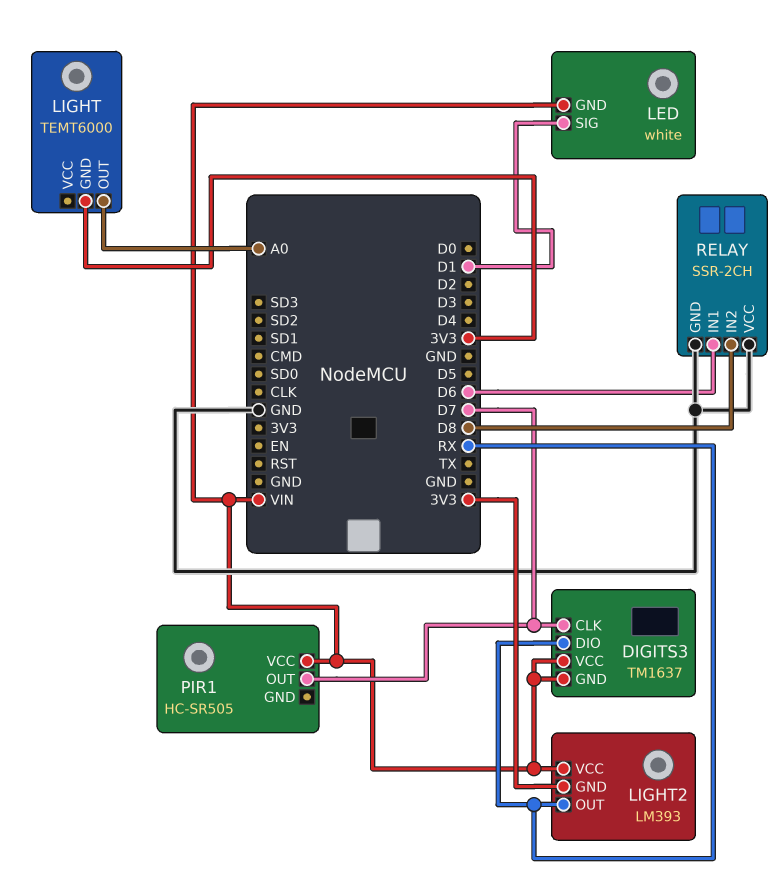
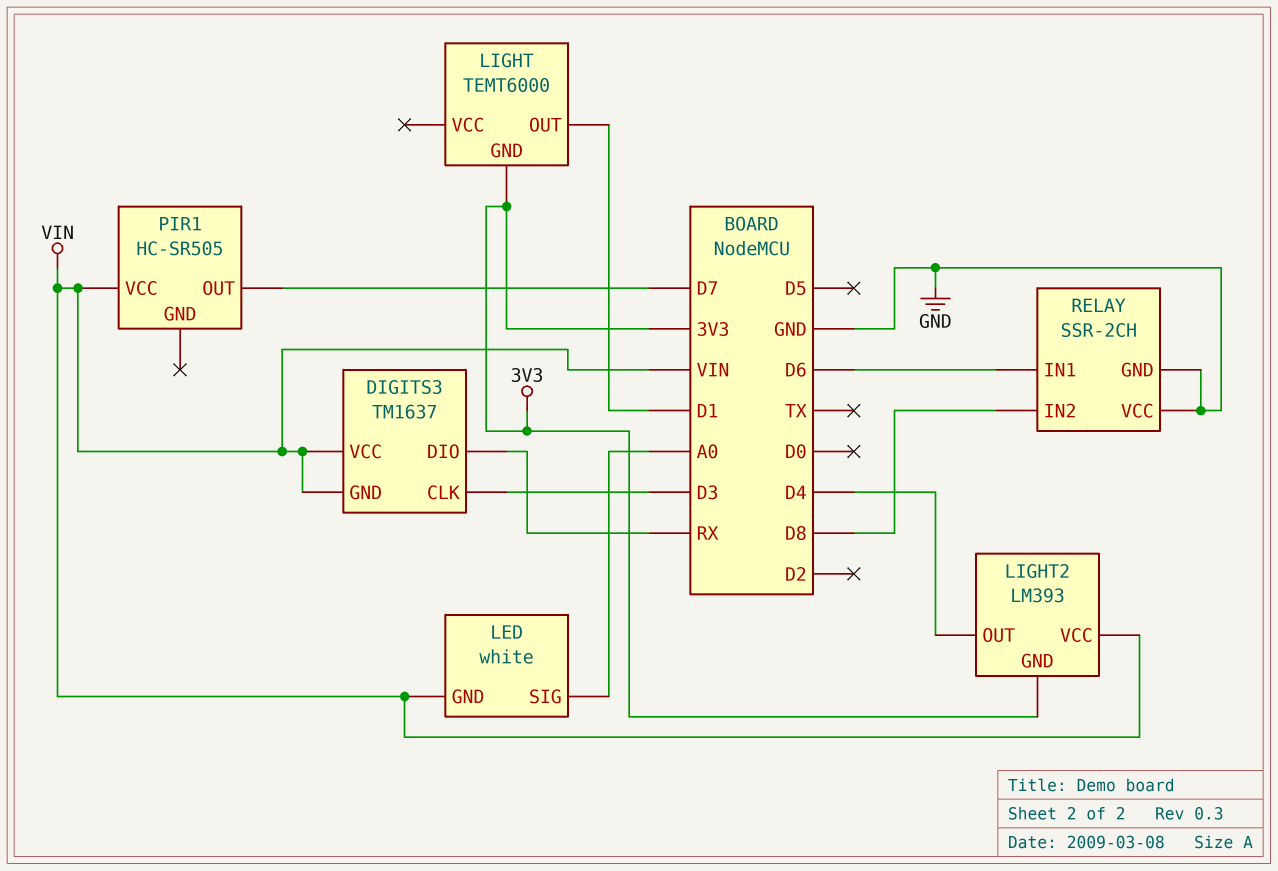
DIGITS3 pin CLK: D7 -> D3
LED pin SIG: D1 -> A0
LIGHT pin OUT: A0 -> D1
LIGHT2 pin OUT: RX -> D4

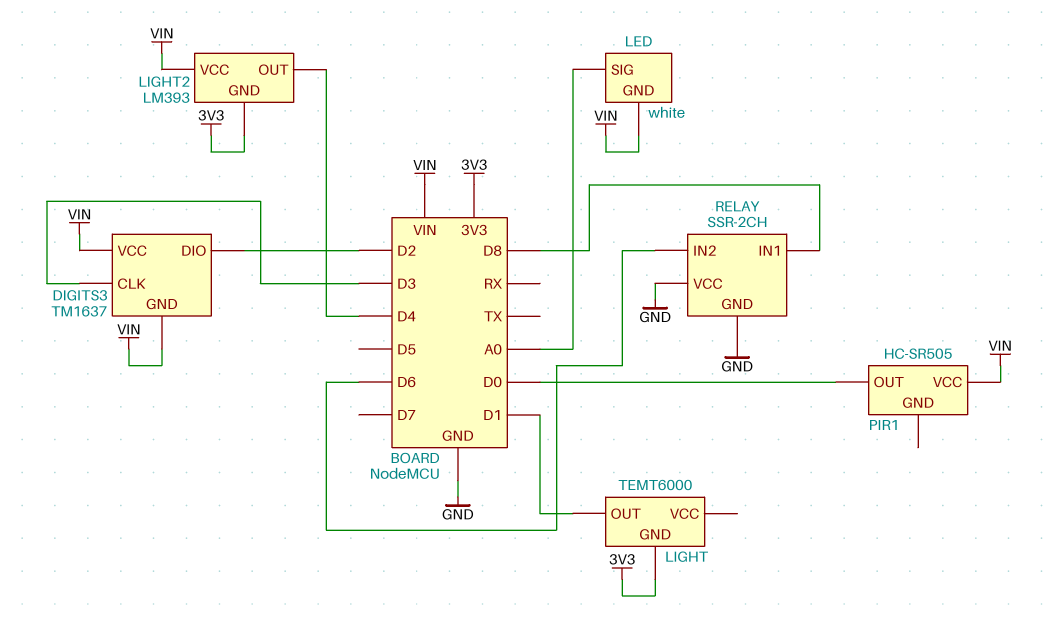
DIGITS3 pin DIO: RX -> D2
PIR1 pin OUT: D7 -> D0
RELAY pin IN1: D6 -> D8
RELAY pin IN2: D8 -> D6

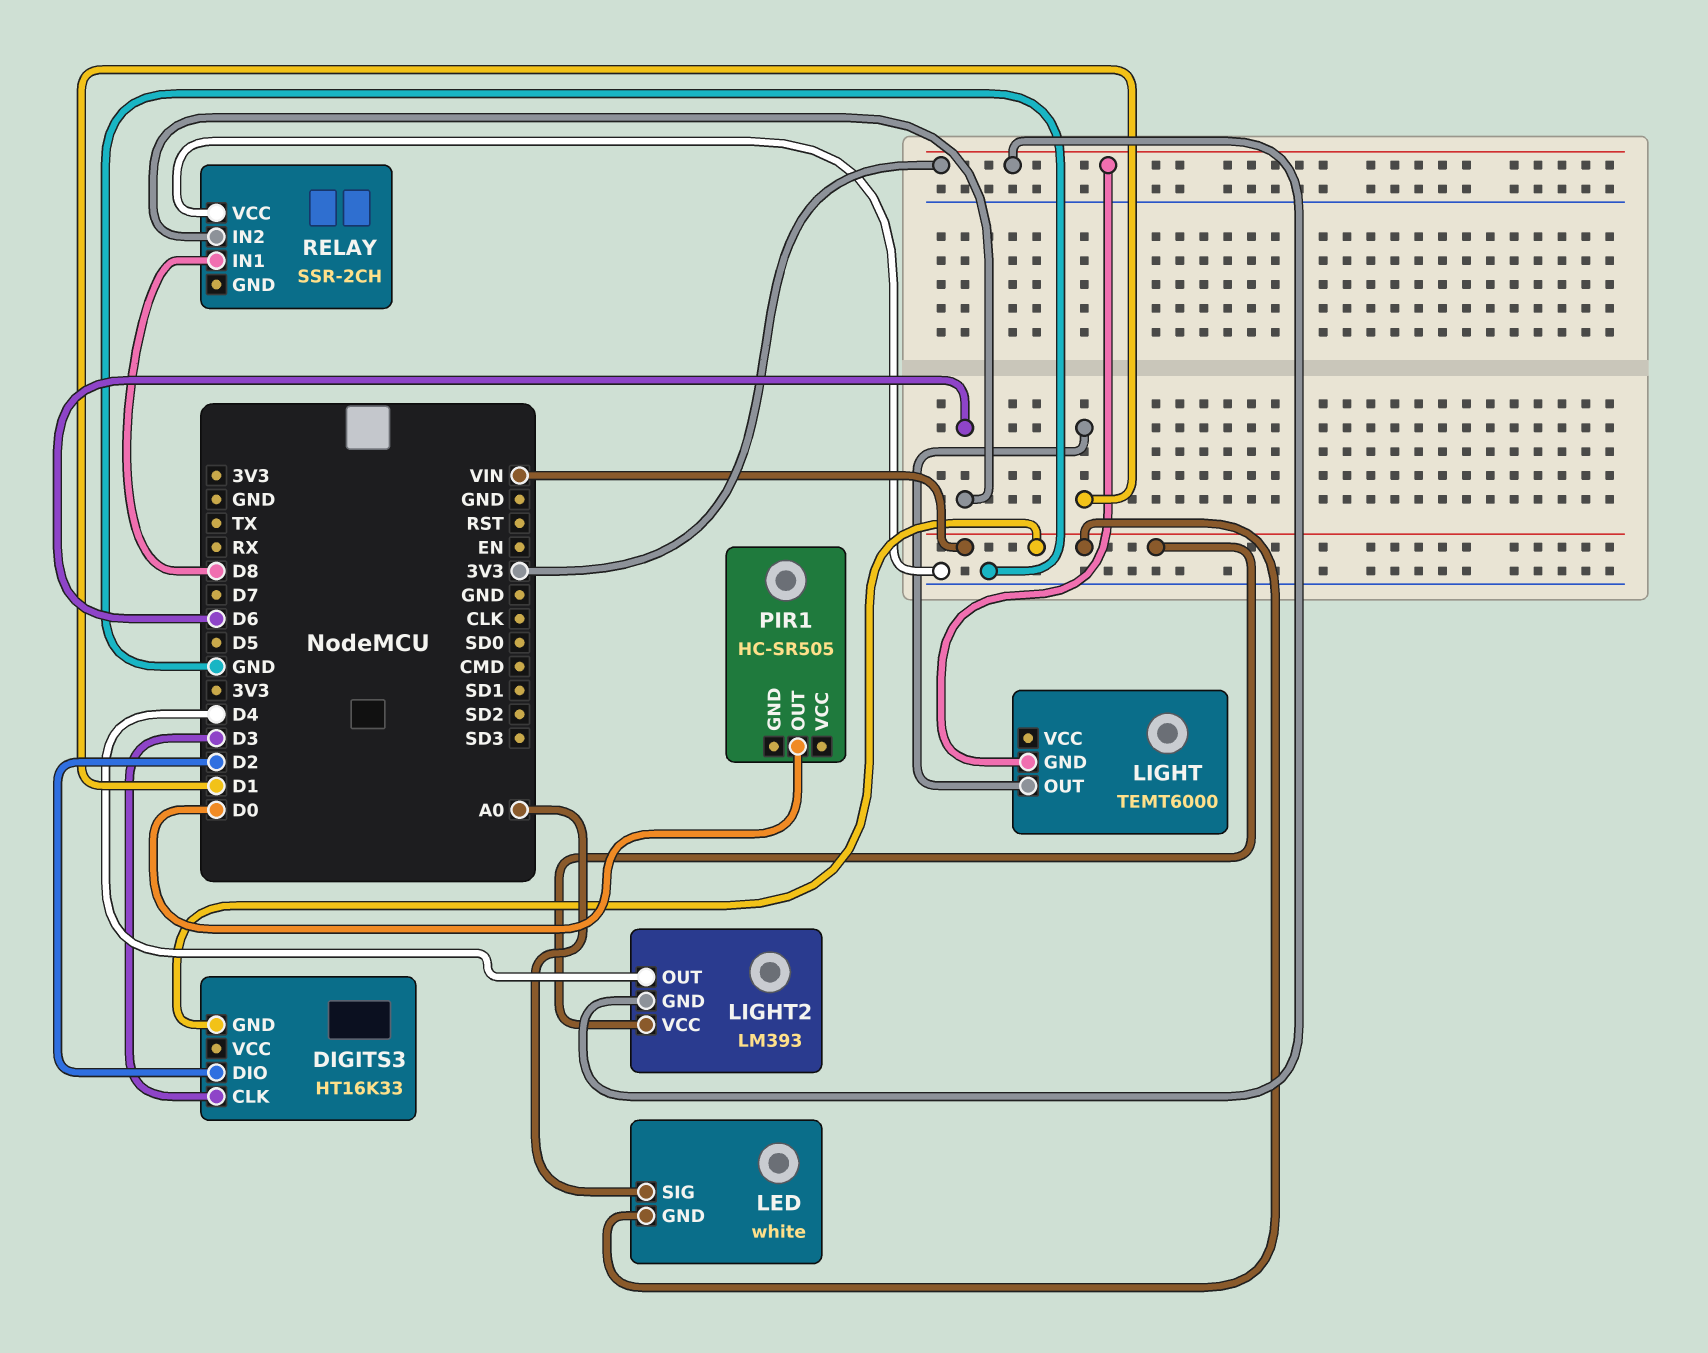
DIGITS3: TM1637 -> HT16K33
DIGITS3 pin VCC: VIN -> none
PIR1 pin VCC: VIN -> none
RELAY pin GND: GND -> none

